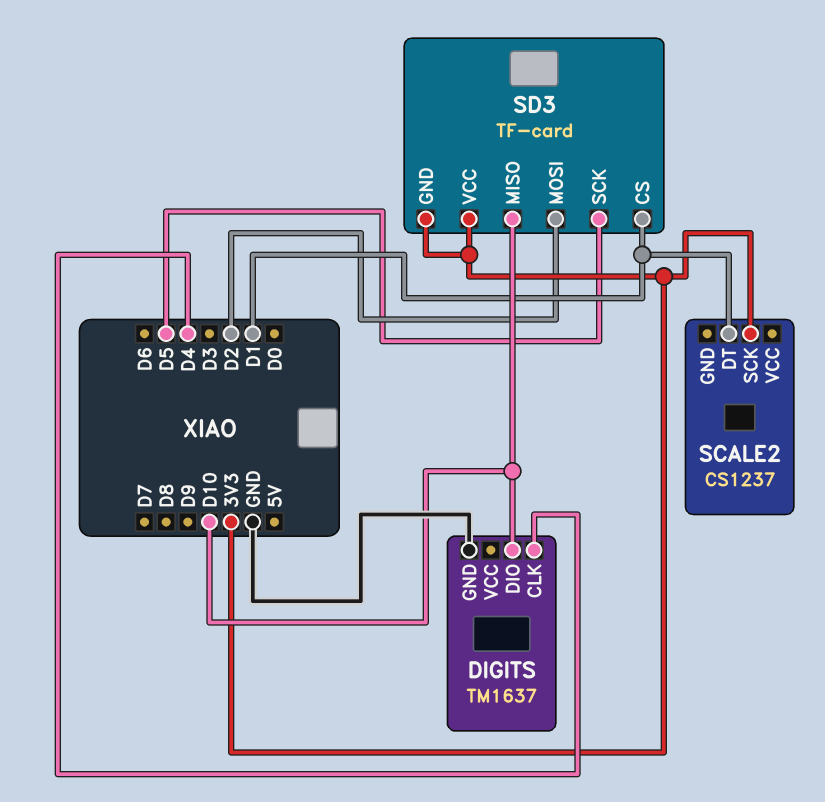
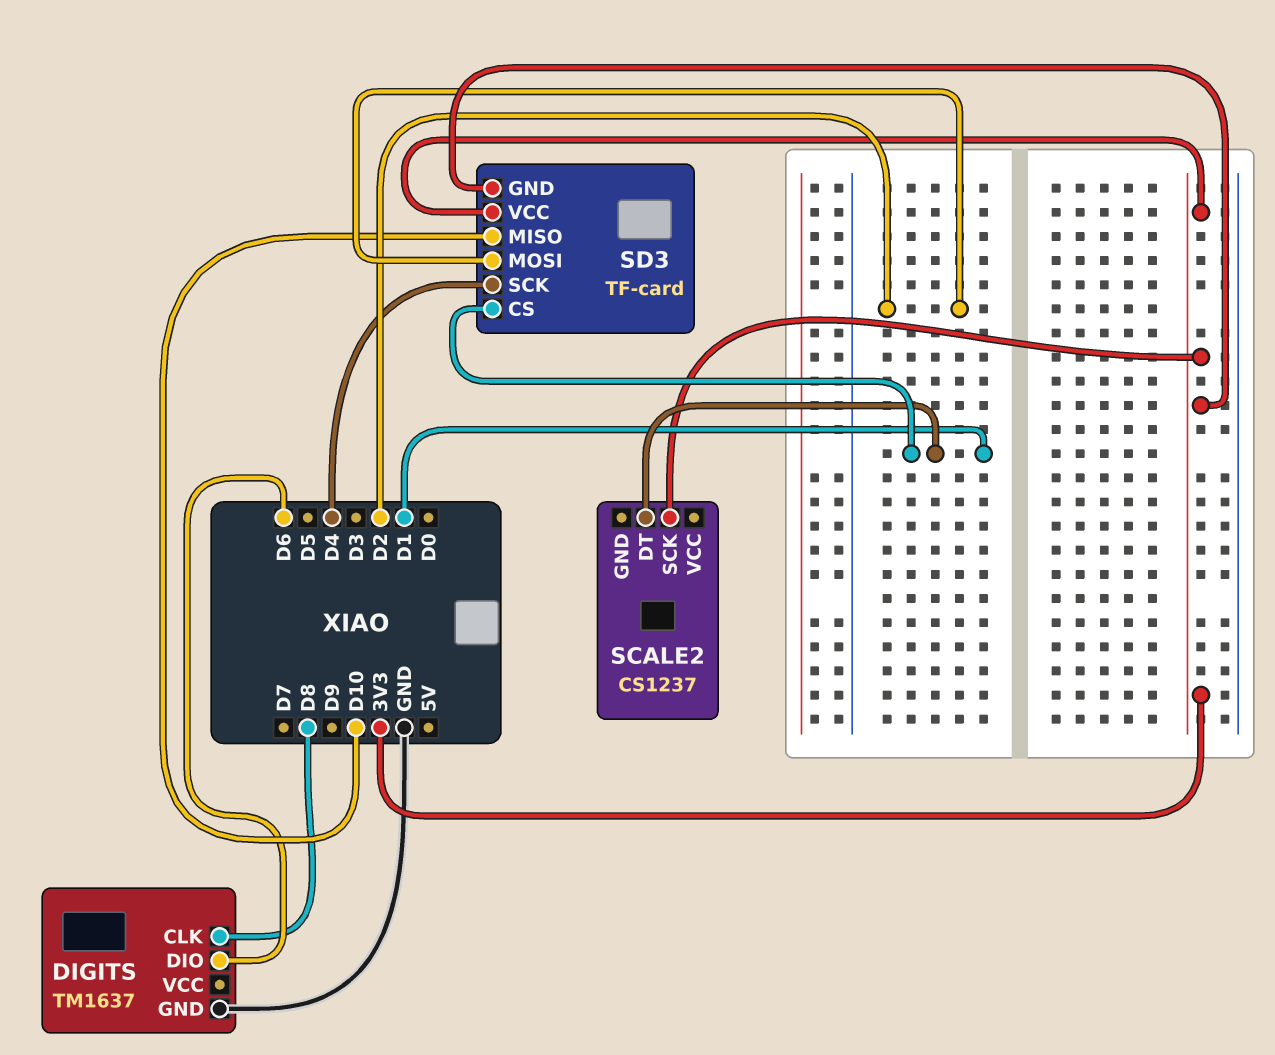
DIGITS pin CLK: D4 -> D8
DIGITS pin DIO: D10 -> D6
SD3 pin SCK: D5 -> D4

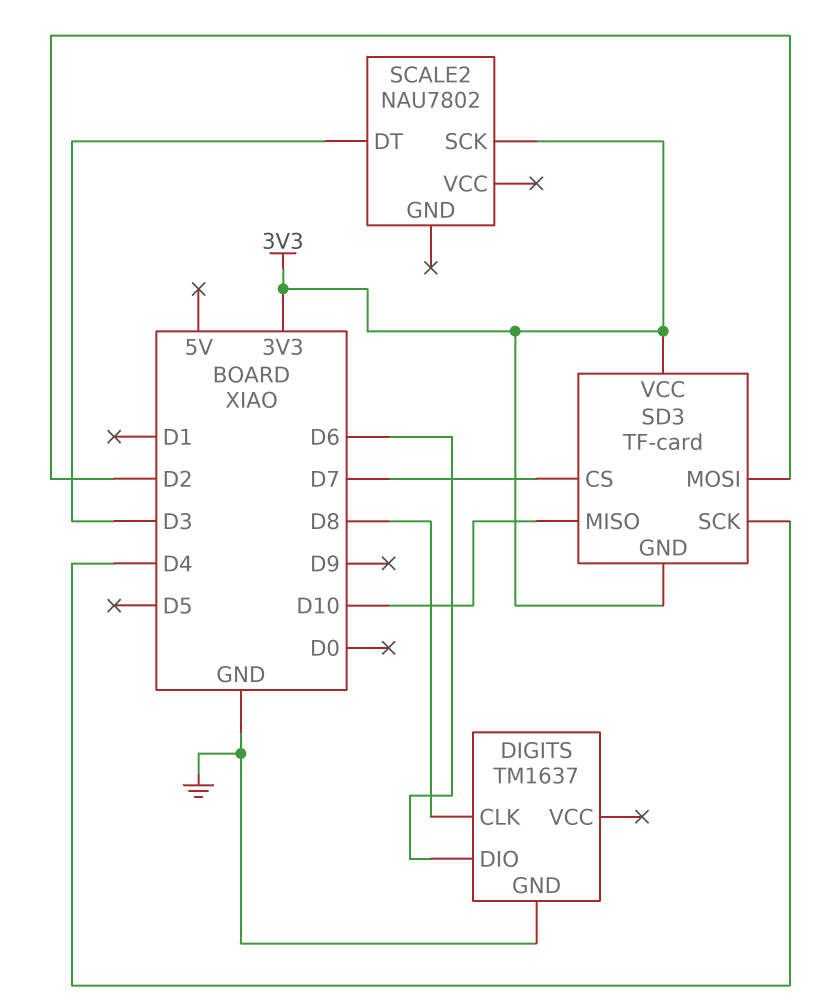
SCALE2: CS1237 -> NAU7802
SCALE2 pin DT: D1 -> D3
SD3 pin CS: D1 -> D7

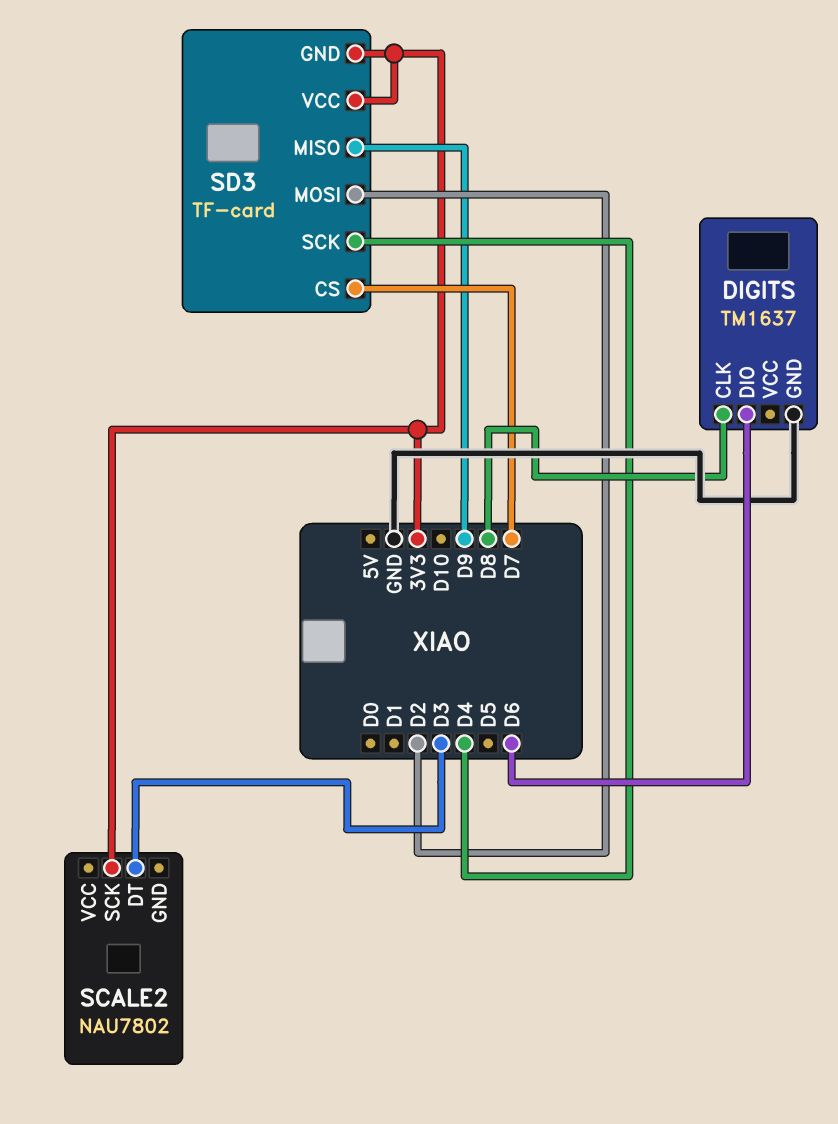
SD3 pin MISO: D10 -> D9

